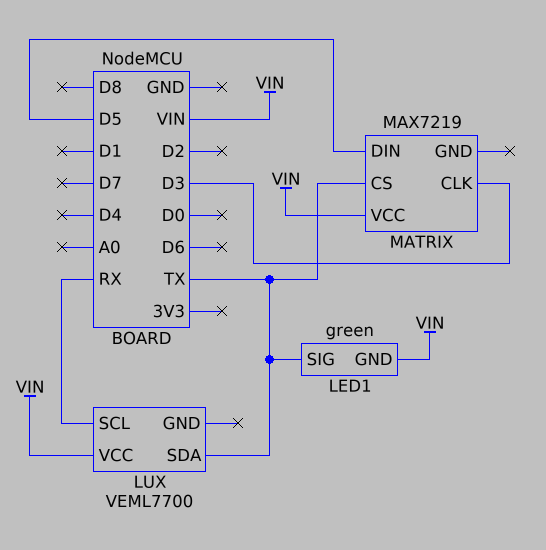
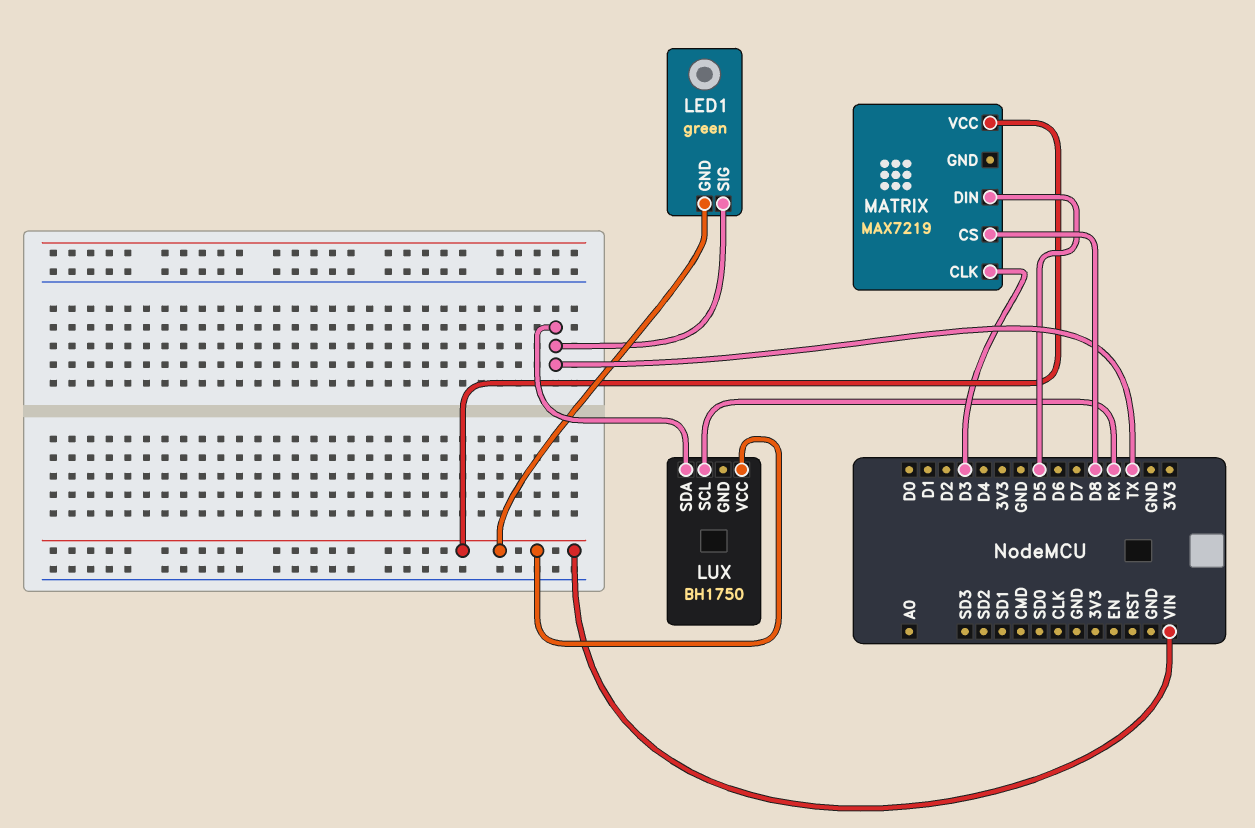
LUX: VEML7700 -> BH1750
MATRIX pin CS: TX -> D8

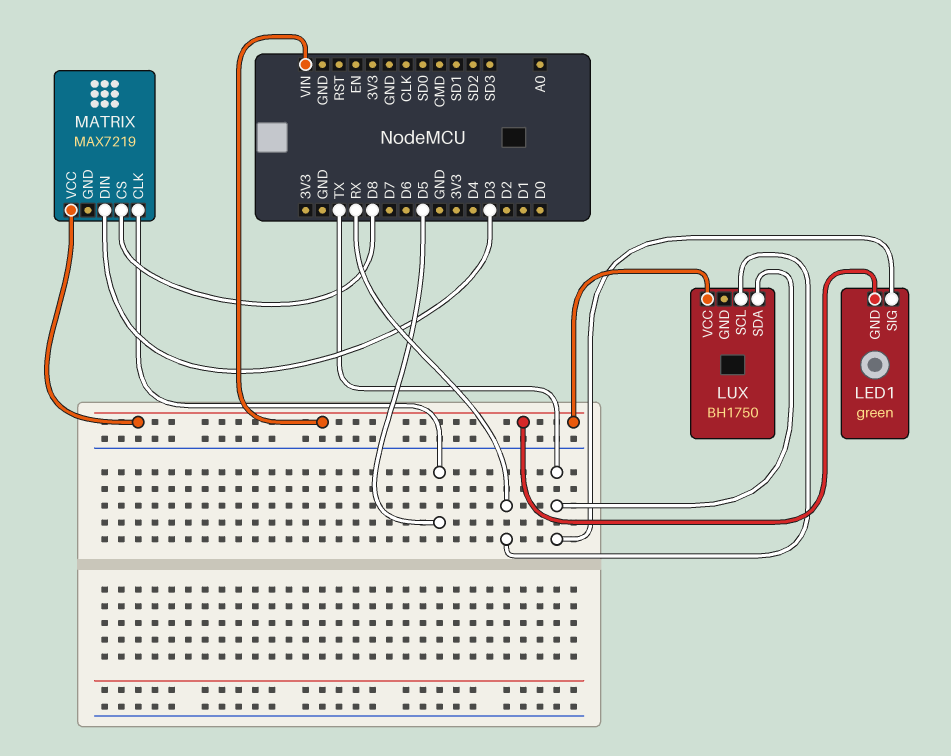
MATRIX pin CLK: D3 -> D5
MATRIX pin DIN: D5 -> D3

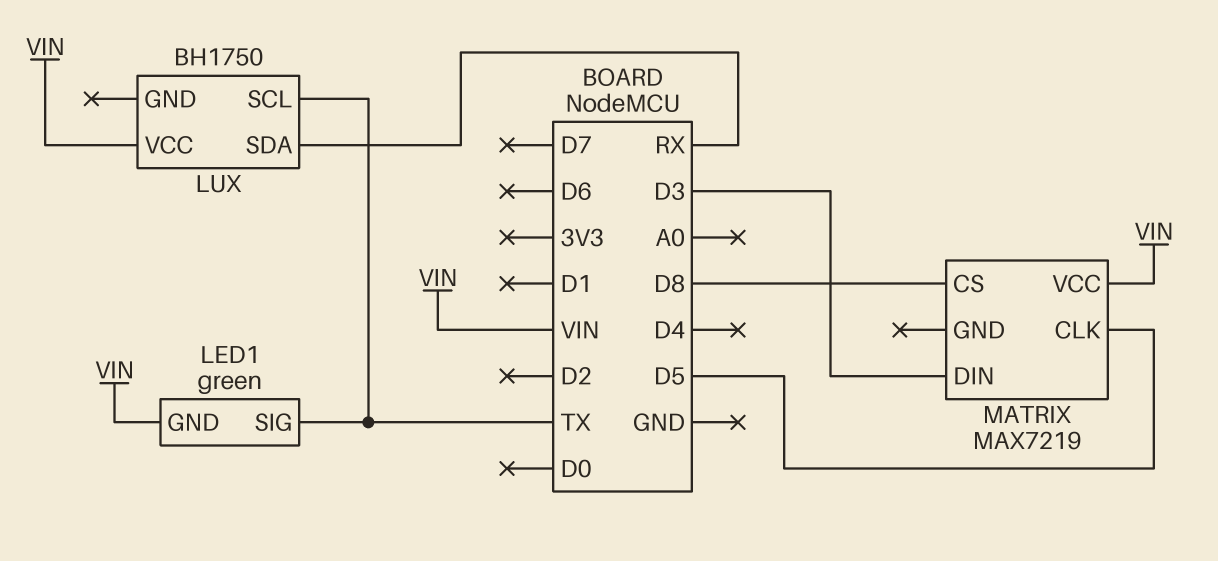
LUX pin SCL: RX -> TX
LUX pin SDA: TX -> RX

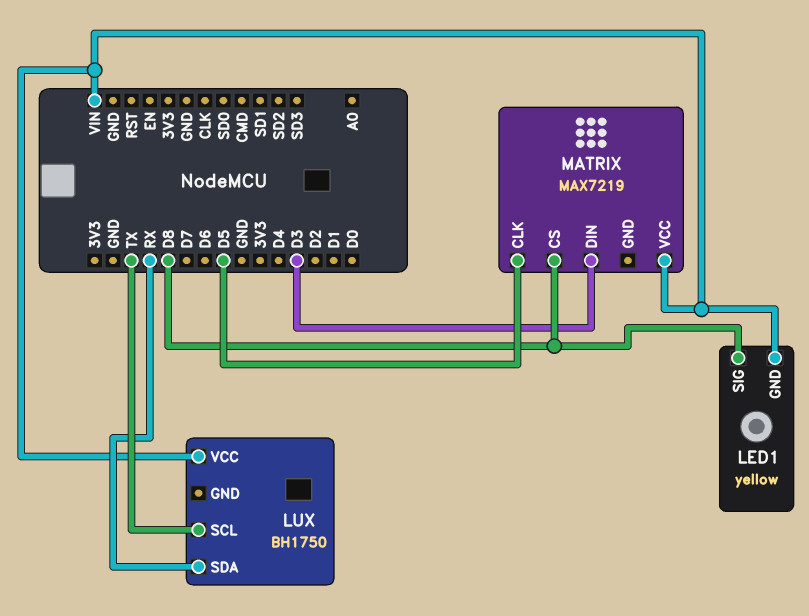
LED1: green -> yellow
LED1 pin SIG: TX -> D8

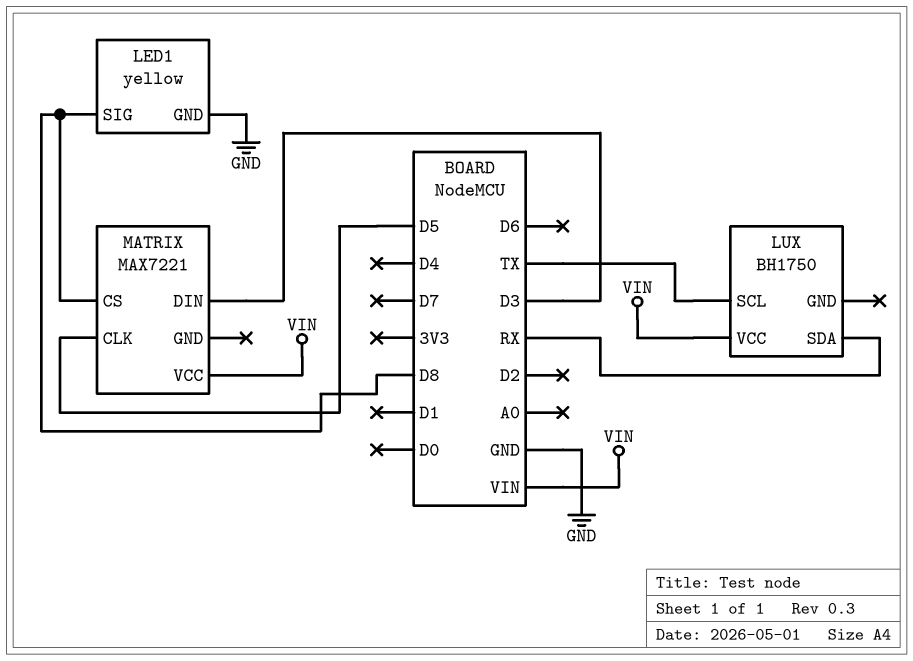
LED1 pin GND: VIN -> GND
MATRIX: MAX7219 -> MAX7221

